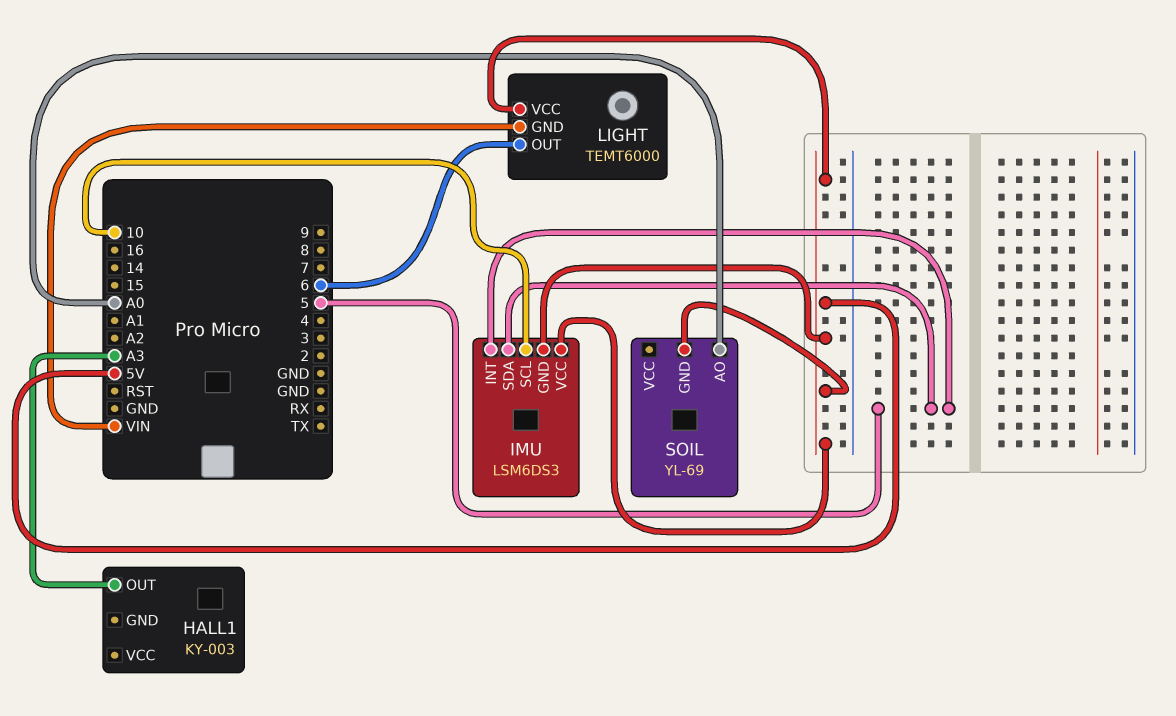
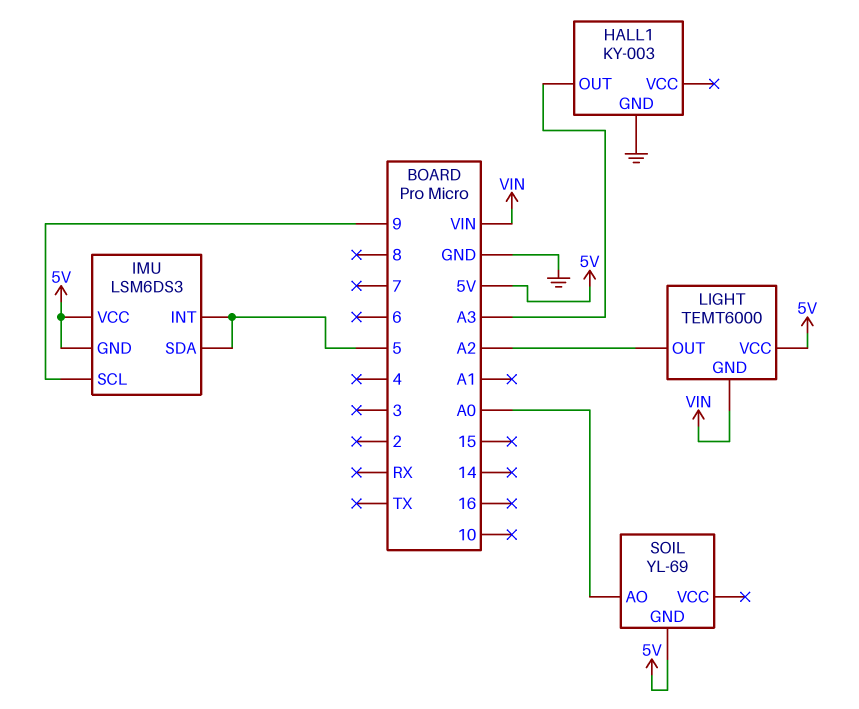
HALL1 pin GND: none -> GND
IMU pin SCL: 10 -> 9
LIGHT pin OUT: 6 -> A2

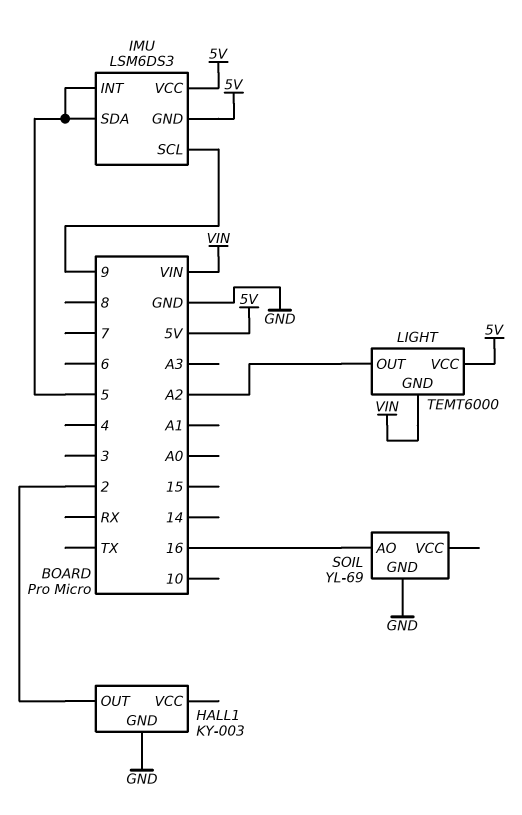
HALL1 pin OUT: A3 -> 2
SOIL pin AO: A0 -> 16
SOIL pin GND: 5V -> GND

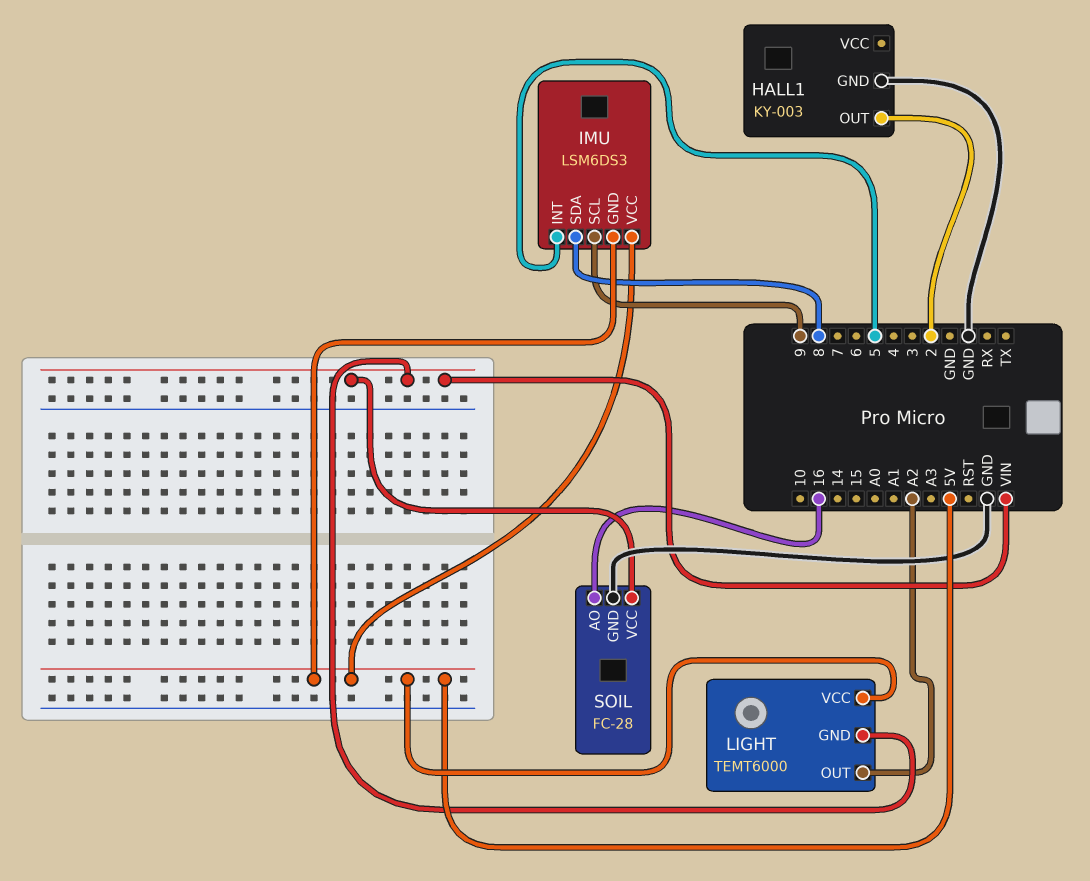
IMU pin SDA: 5 -> 8
SOIL: YL-69 -> FC-28
SOIL pin VCC: none -> VIN

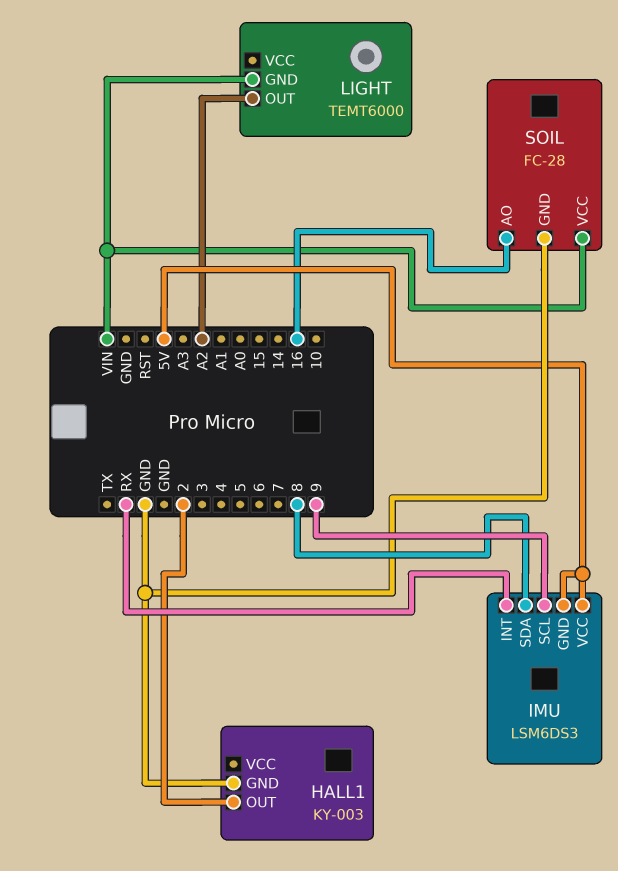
IMU pin INT: 5 -> RX
LIGHT pin VCC: 5V -> none

